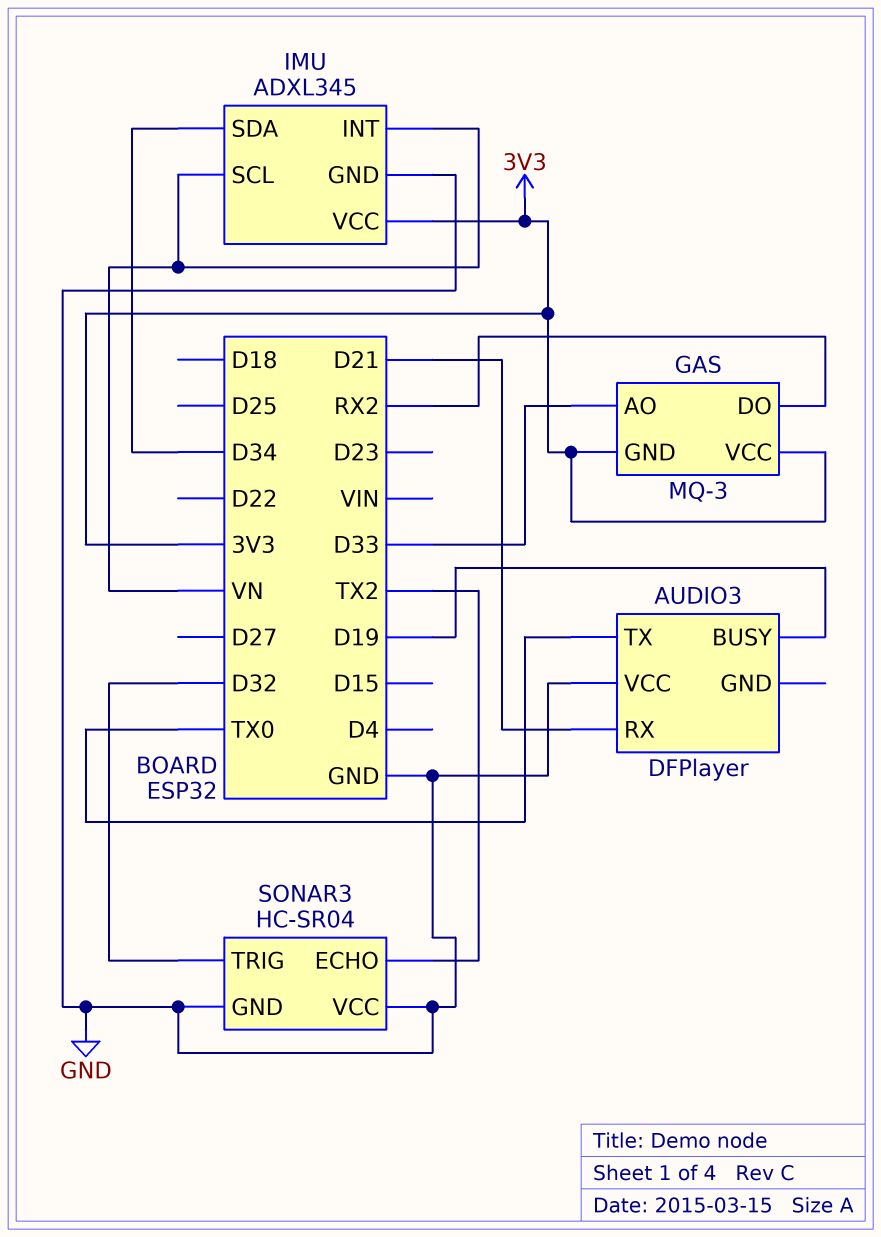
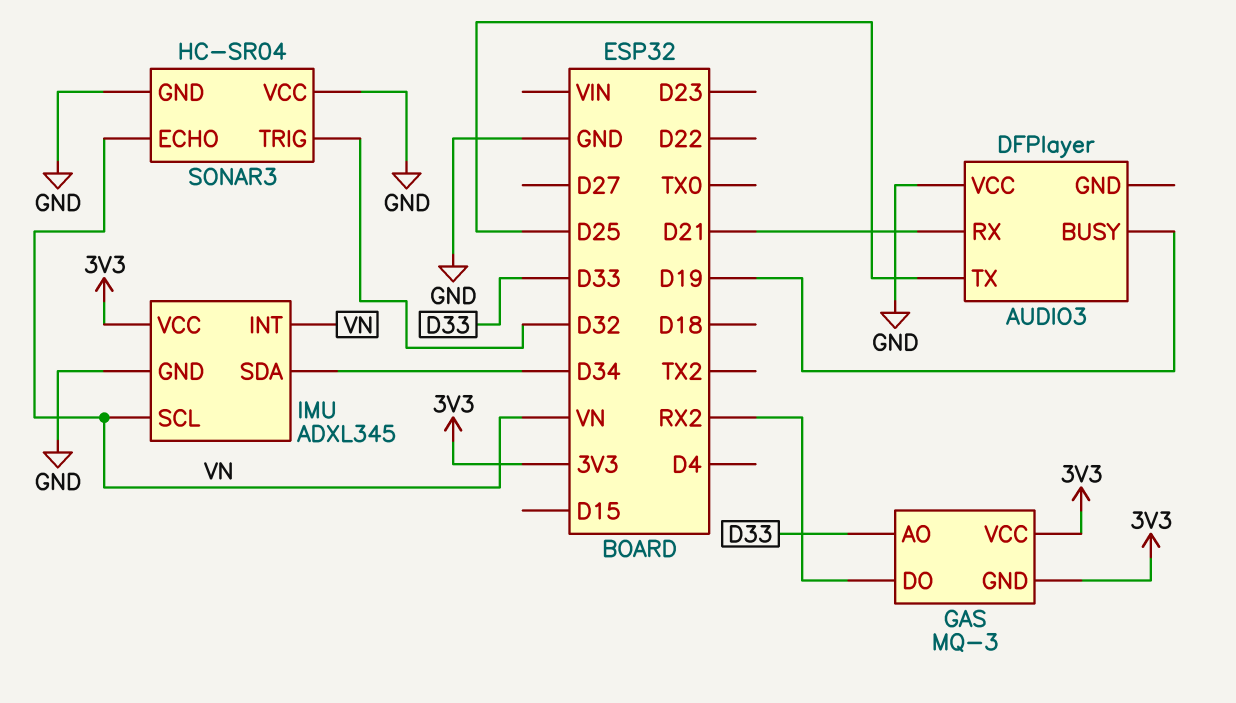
AUDIO3 pin TX: TX0 -> D25
SONAR3 pin ECHO: TX2 -> VN

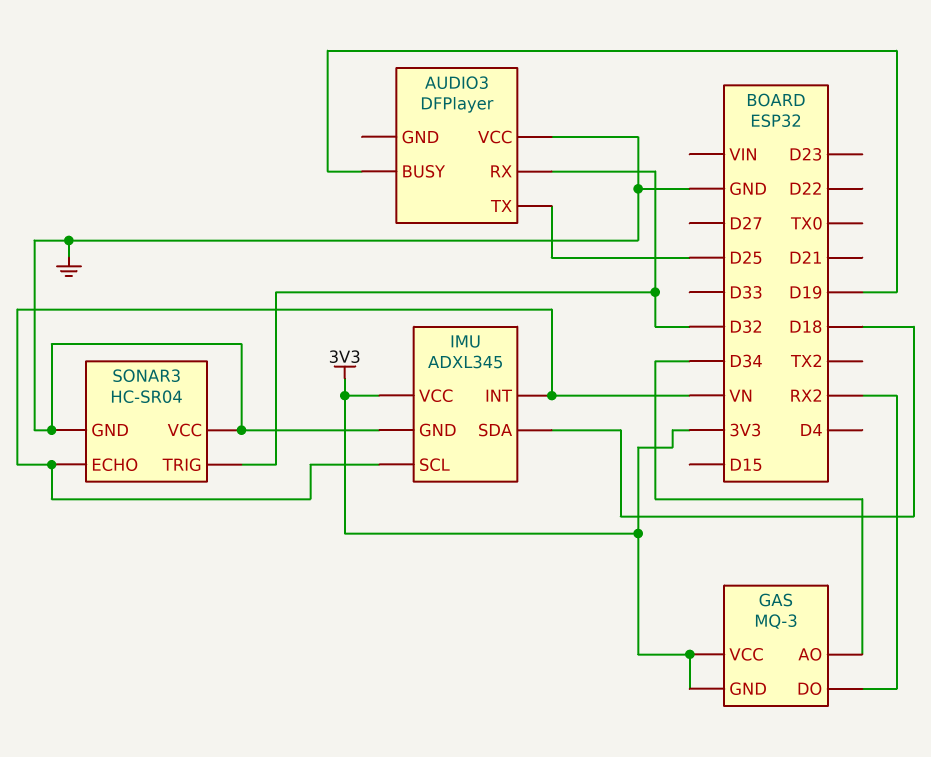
AUDIO3 pin RX: D21 -> D32
GAS pin AO: D33 -> D34
IMU pin SDA: D34 -> D18

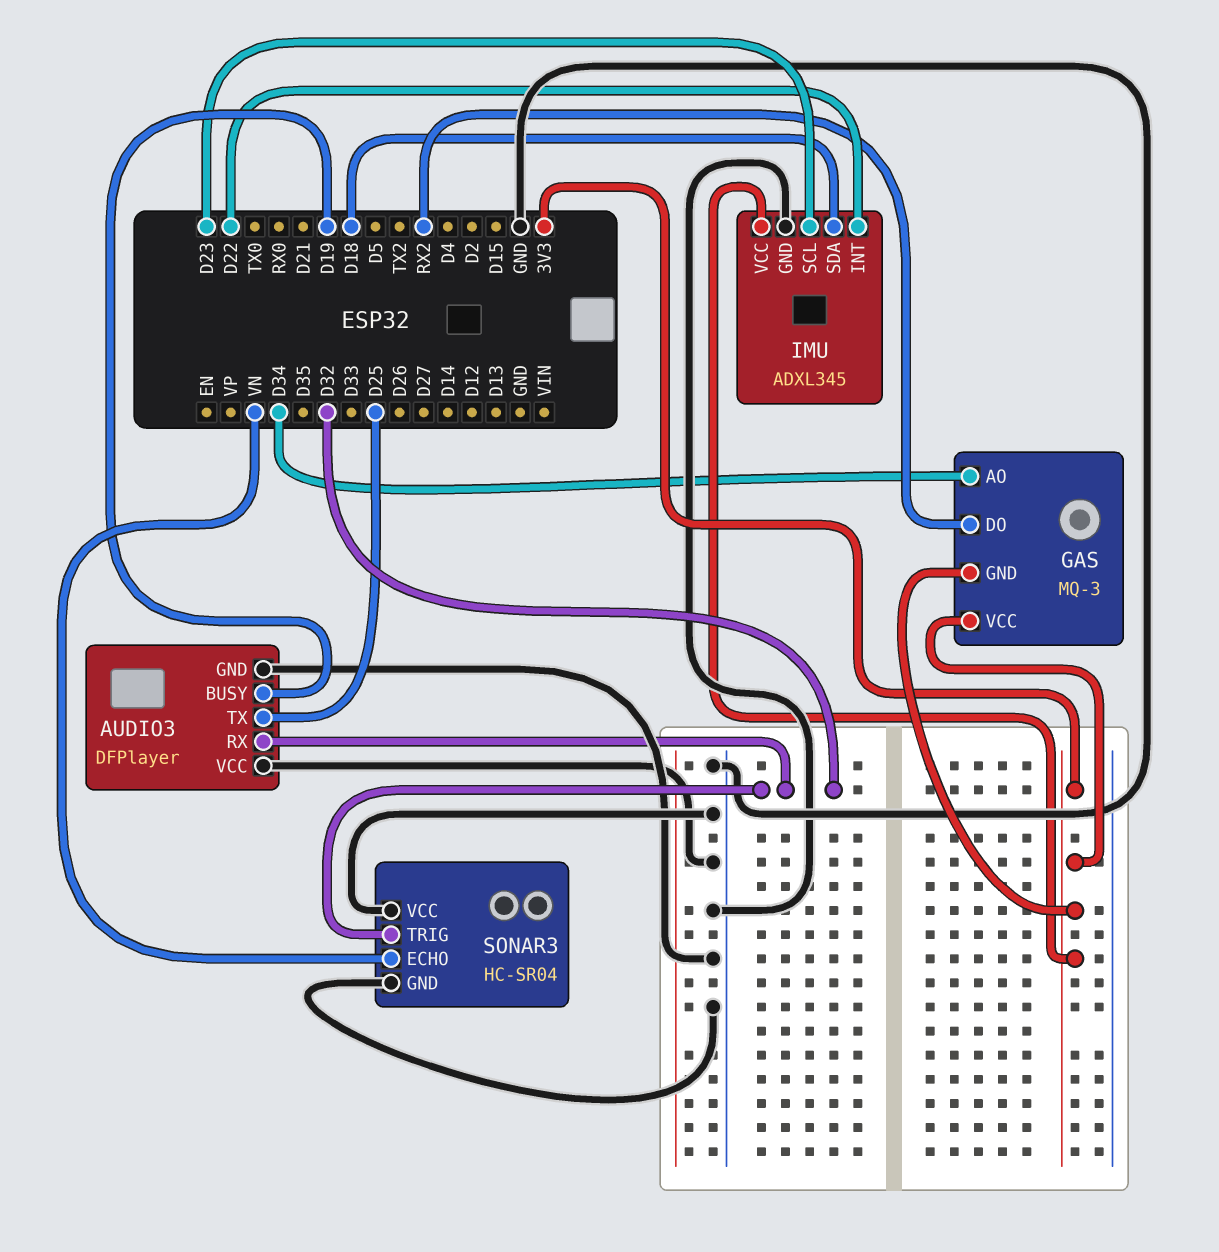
AUDIO3 pin GND: none -> GND
IMU pin INT: VN -> D22
IMU pin SCL: VN -> D23

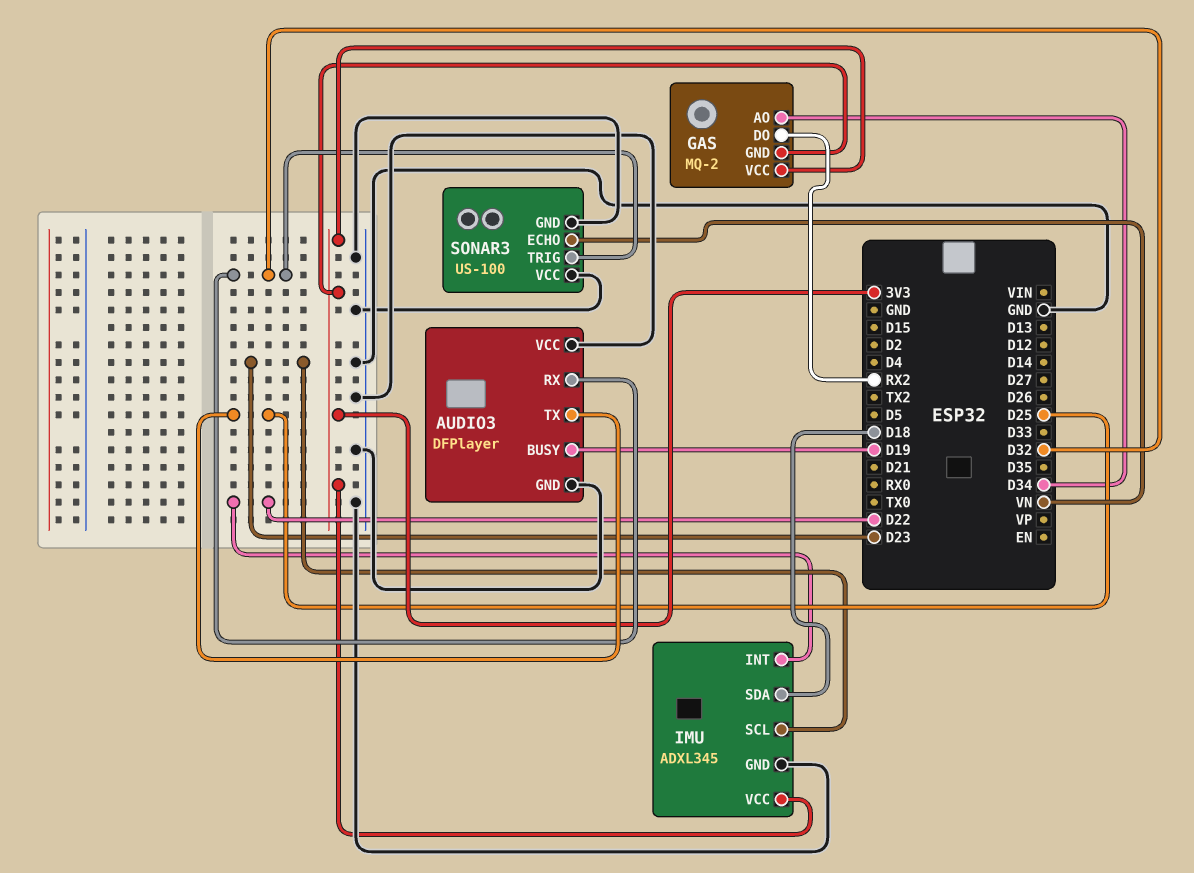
GAS: MQ-3 -> MQ-2
SONAR3: HC-SR04 -> US-100

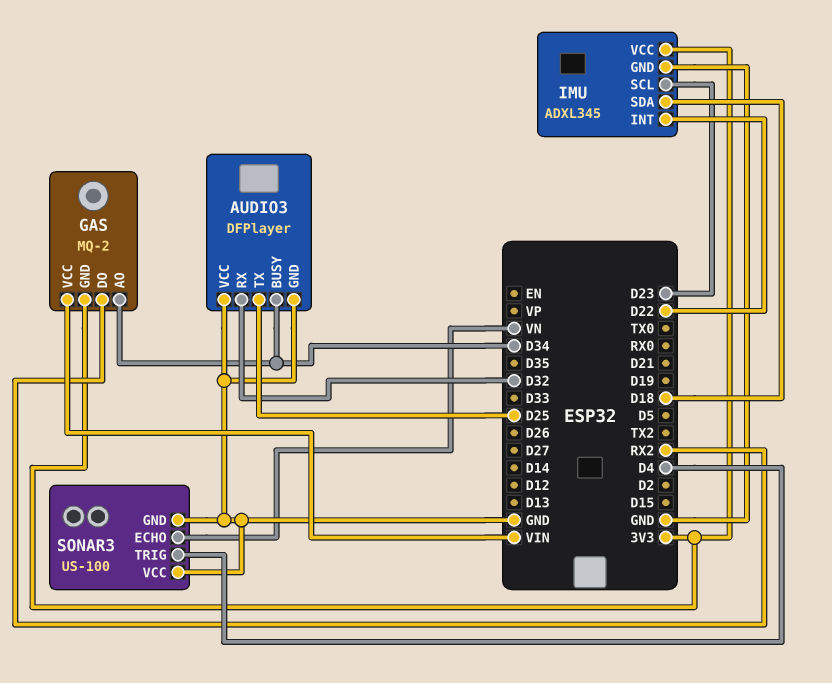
AUDIO3 pin BUSY: D19 -> D34
GAS pin VCC: 3V3 -> VIN
SONAR3 pin TRIG: D32 -> D4

